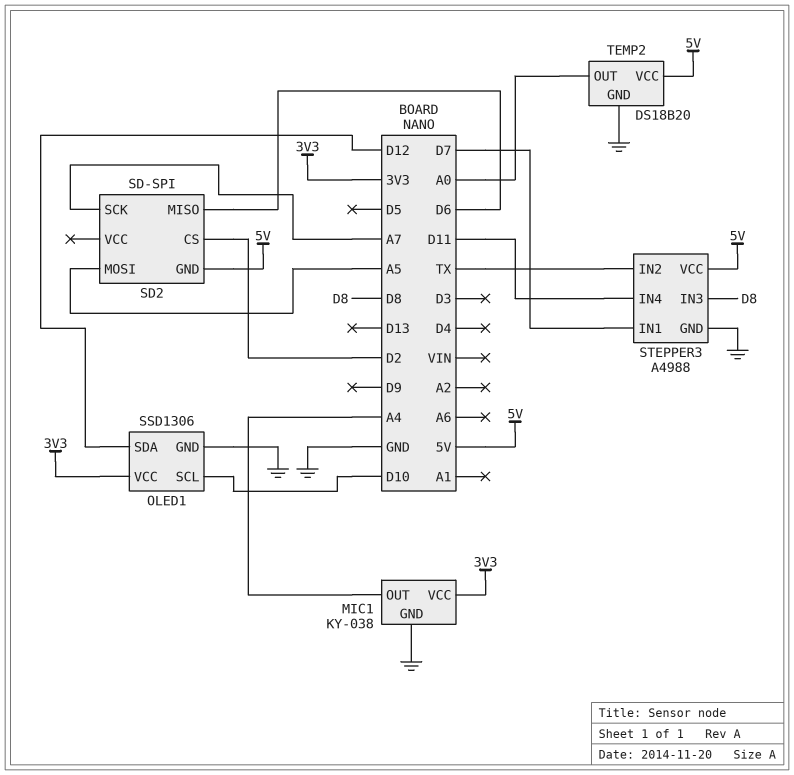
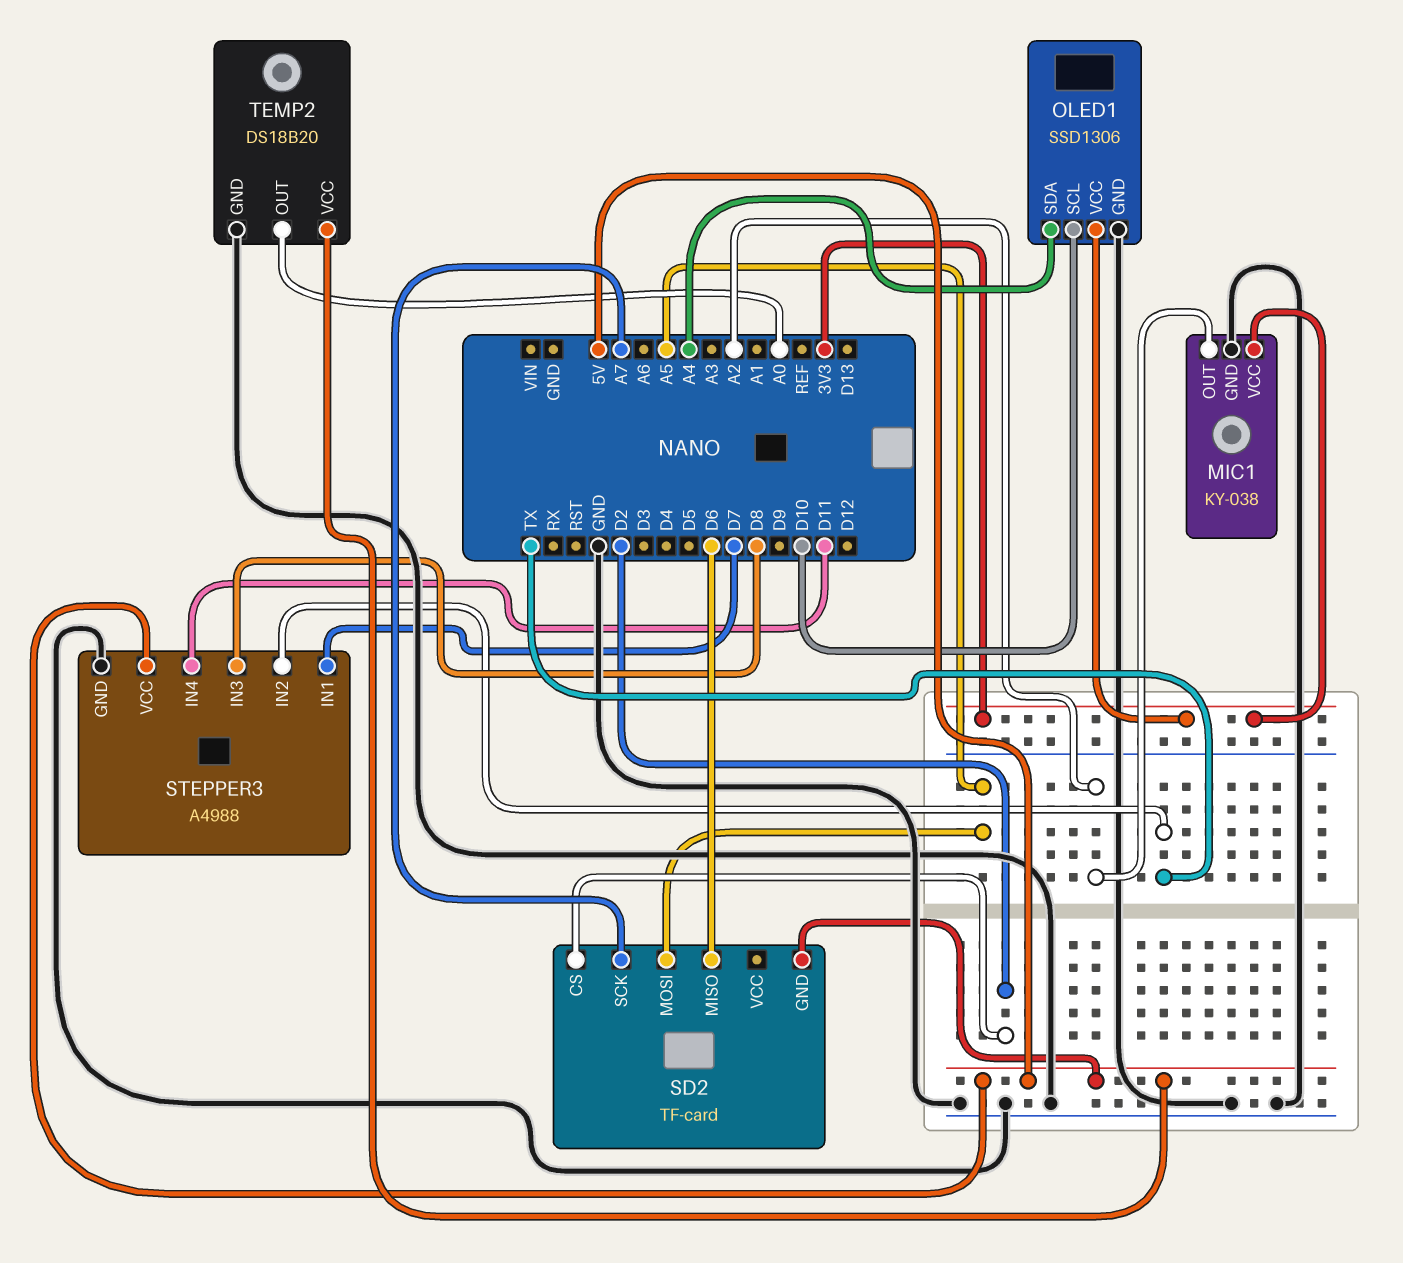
MIC1 pin OUT: A4 -> A2
OLED1 pin SDA: D12 -> A4
SD2: SD-SPI -> TF-card

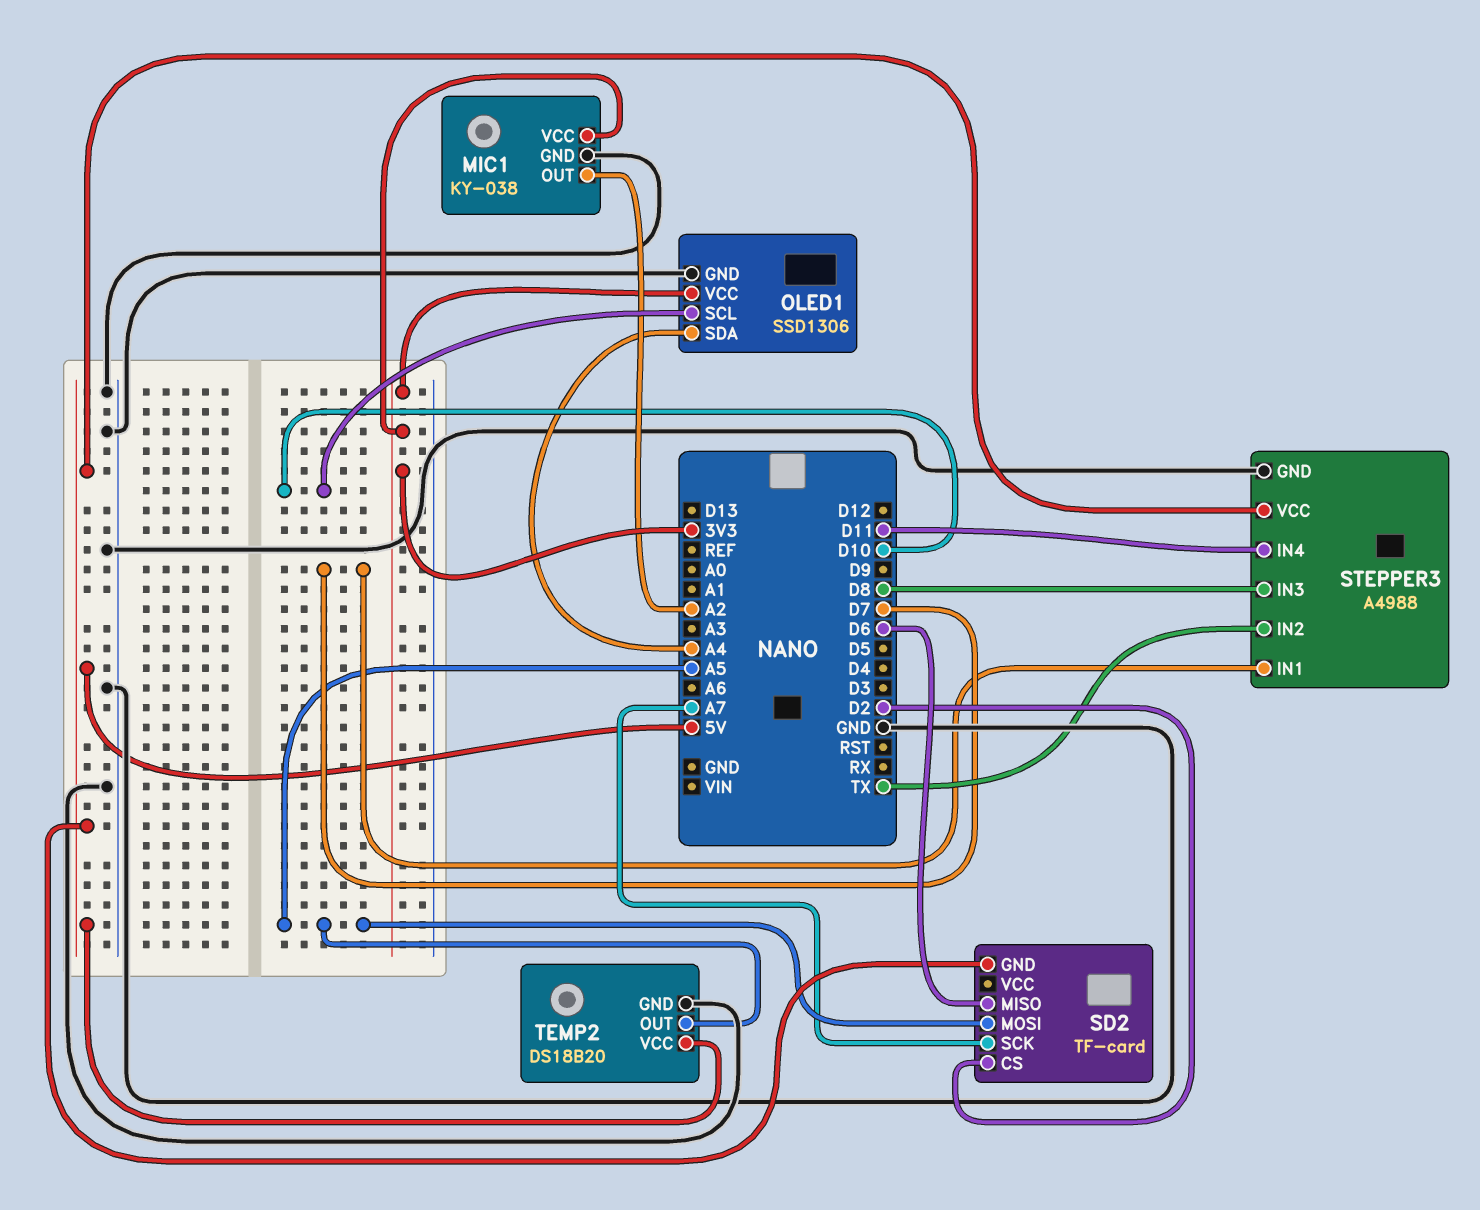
TEMP2 pin OUT: A0 -> A5

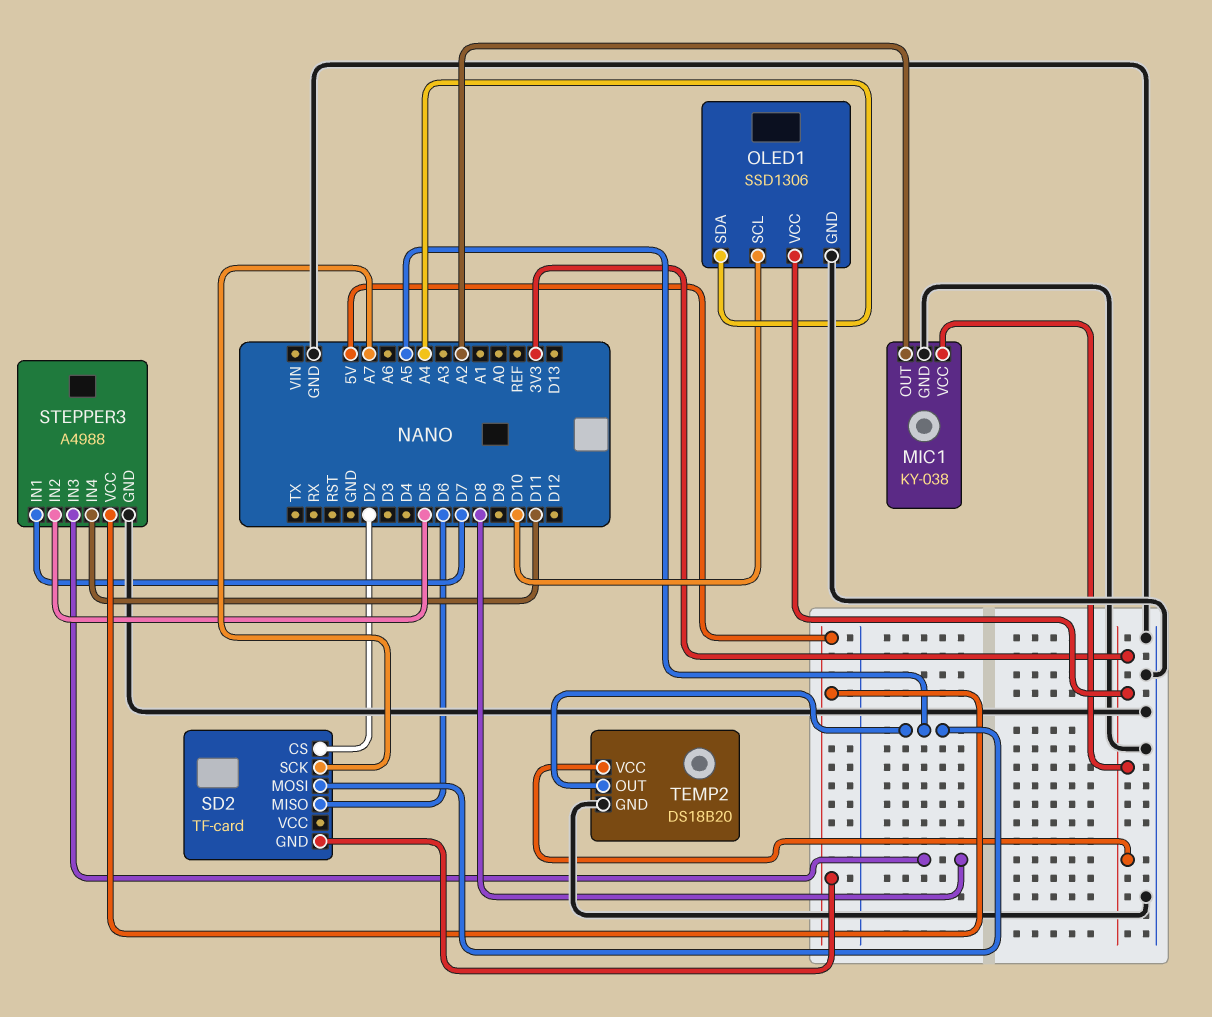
STEPPER3 pin IN2: TX -> D5
TEMP2 pin VCC: 5V -> 3V3

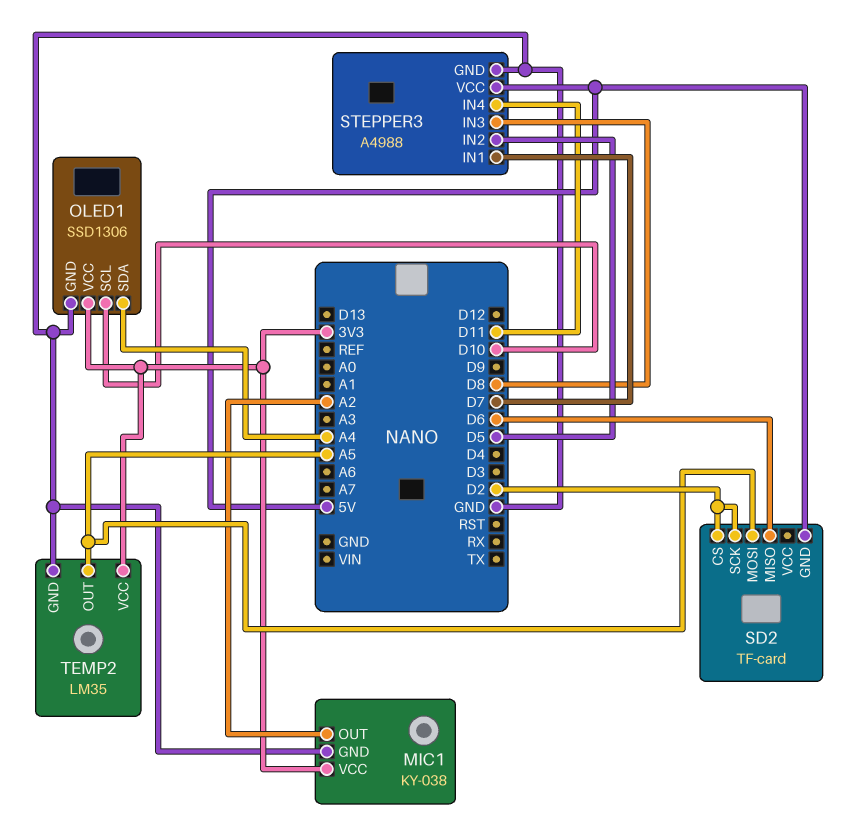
SD2 pin SCK: A7 -> D2
TEMP2: DS18B20 -> LM35

